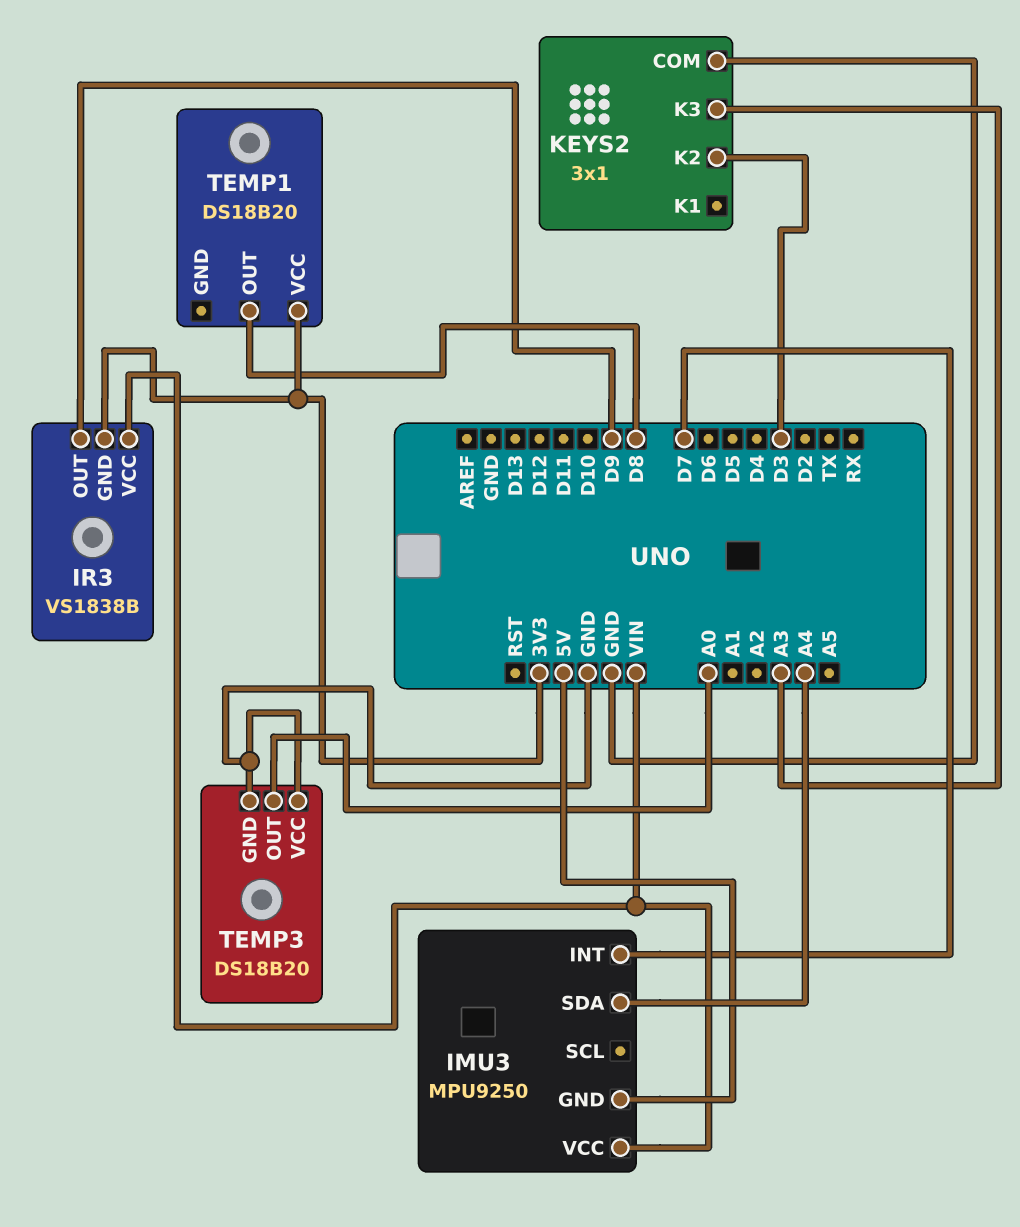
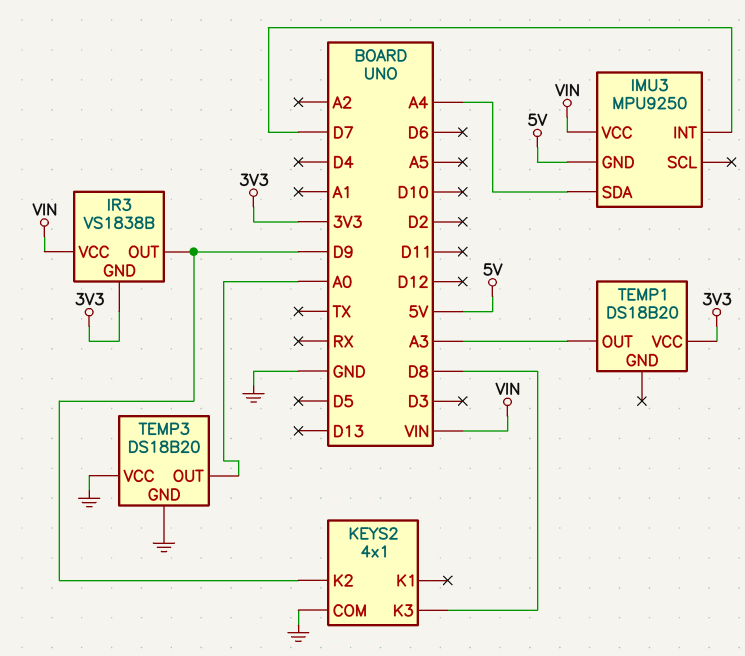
KEYS2: 3x1 -> 4x1
KEYS2 pin K2: D3 -> D9
KEYS2 pin K3: A3 -> D8
TEMP1 pin OUT: D8 -> A3

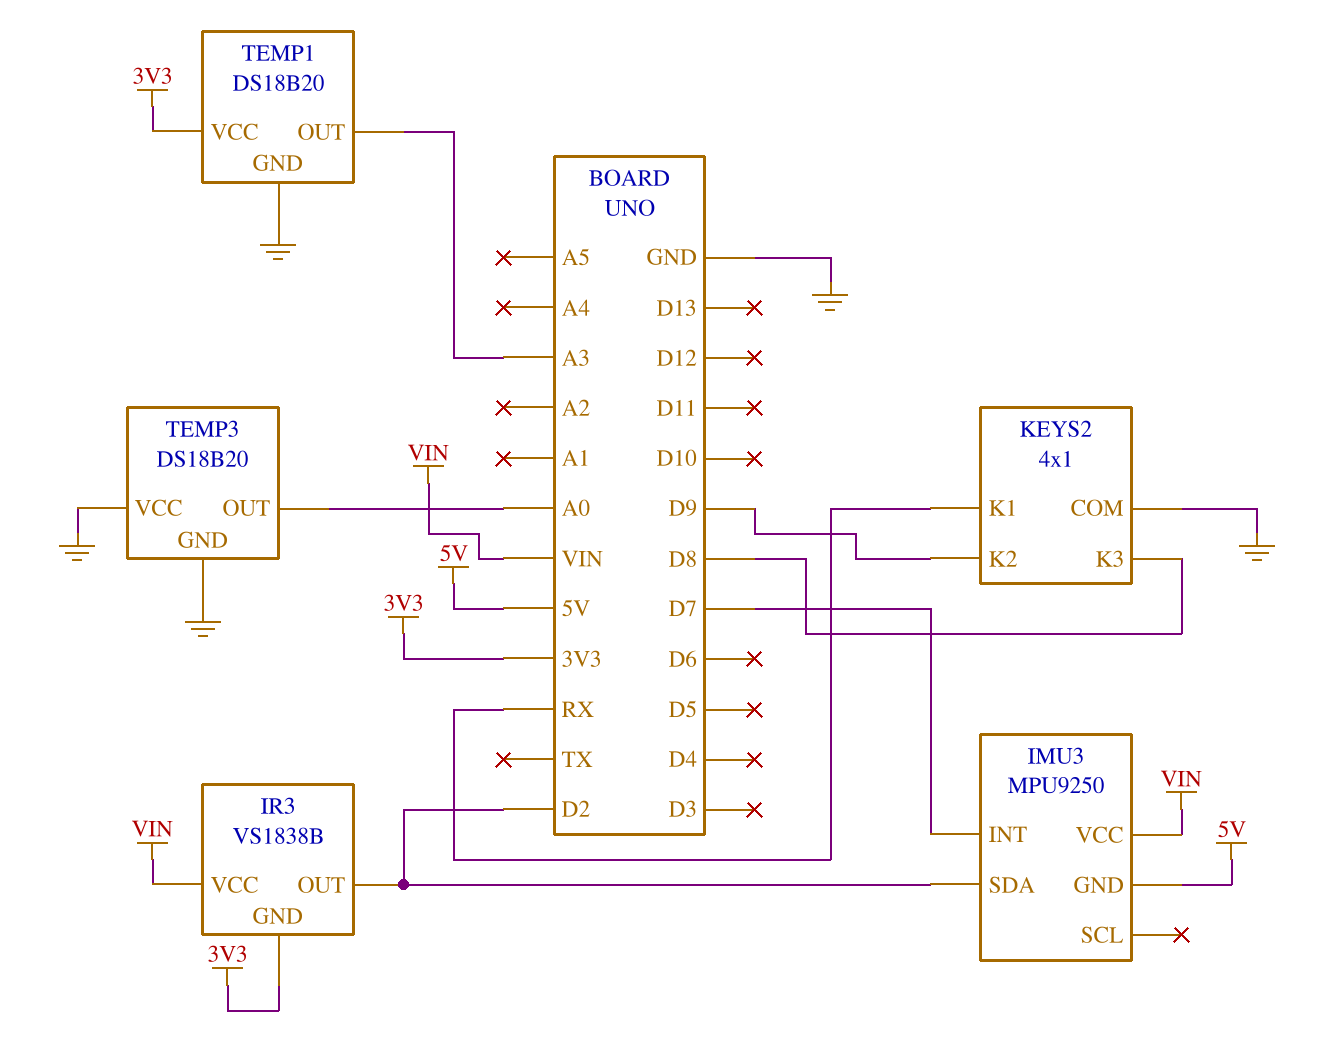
IMU3 pin SDA: A4 -> D2
IR3 pin OUT: D9 -> D2
KEYS2 pin K1: none -> RX
TEMP1 pin GND: none -> GND

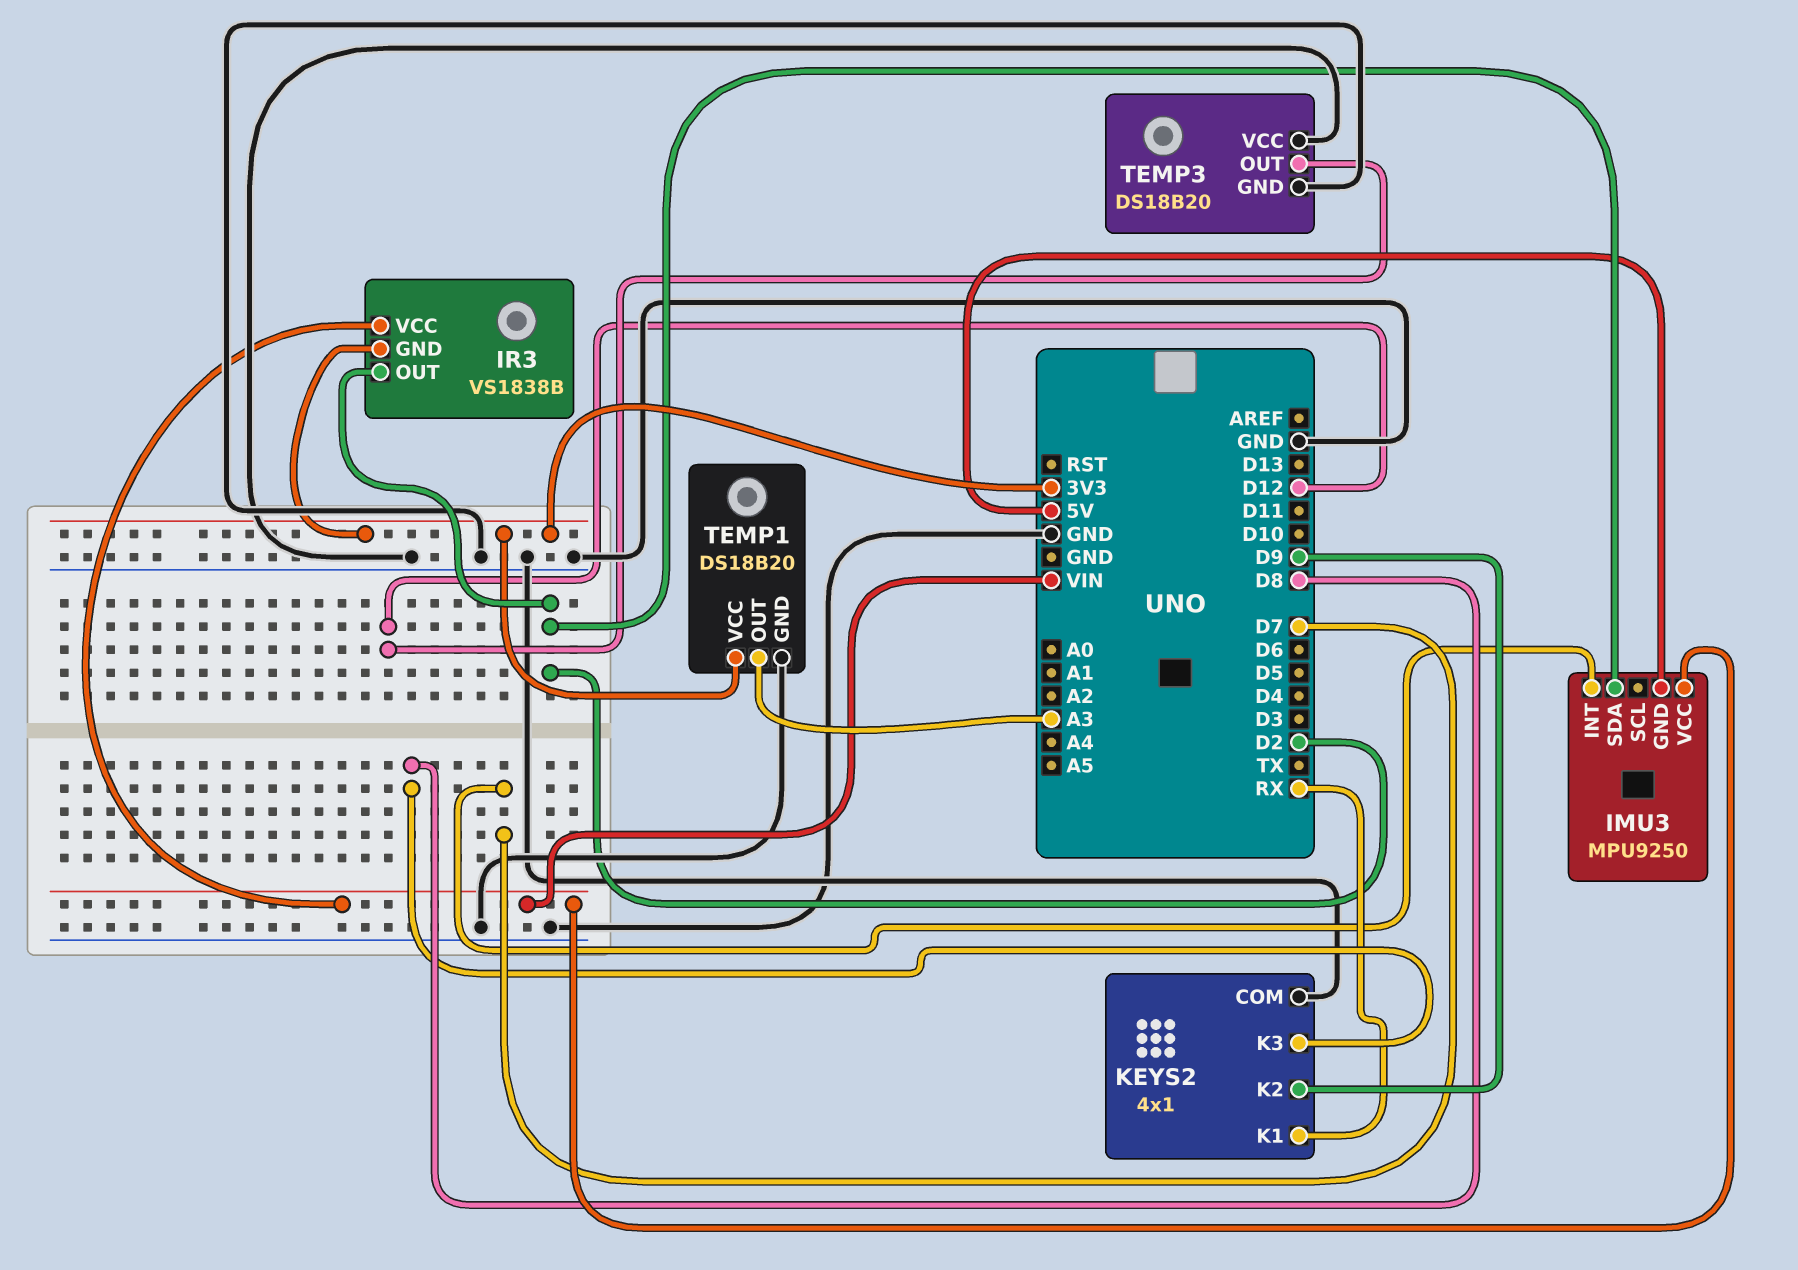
TEMP3 pin OUT: A0 -> D12

